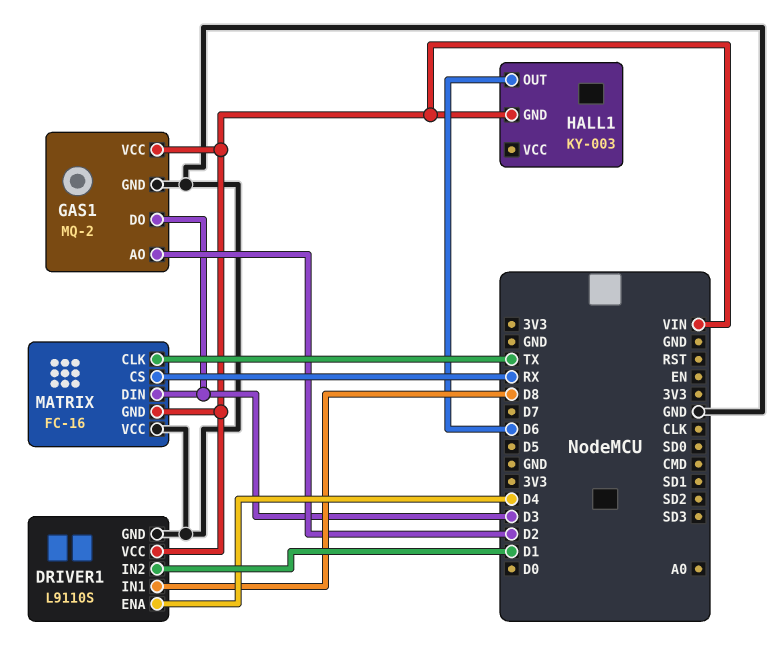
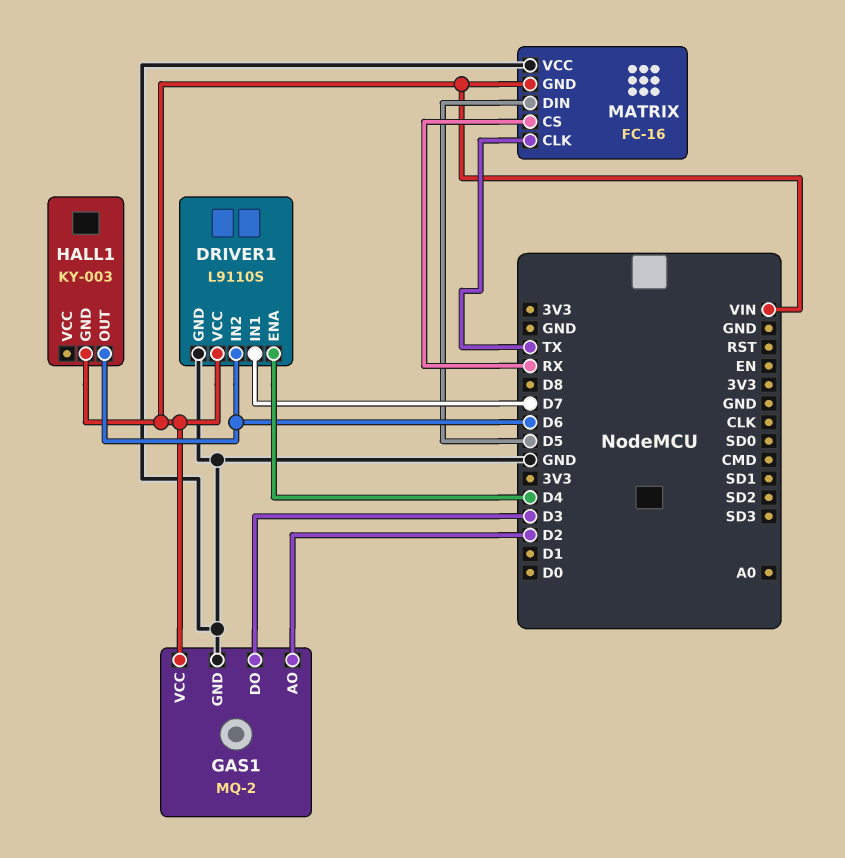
DRIVER1 pin IN1: D8 -> D7
DRIVER1 pin IN2: D1 -> D6
MATRIX pin DIN: D3 -> D5

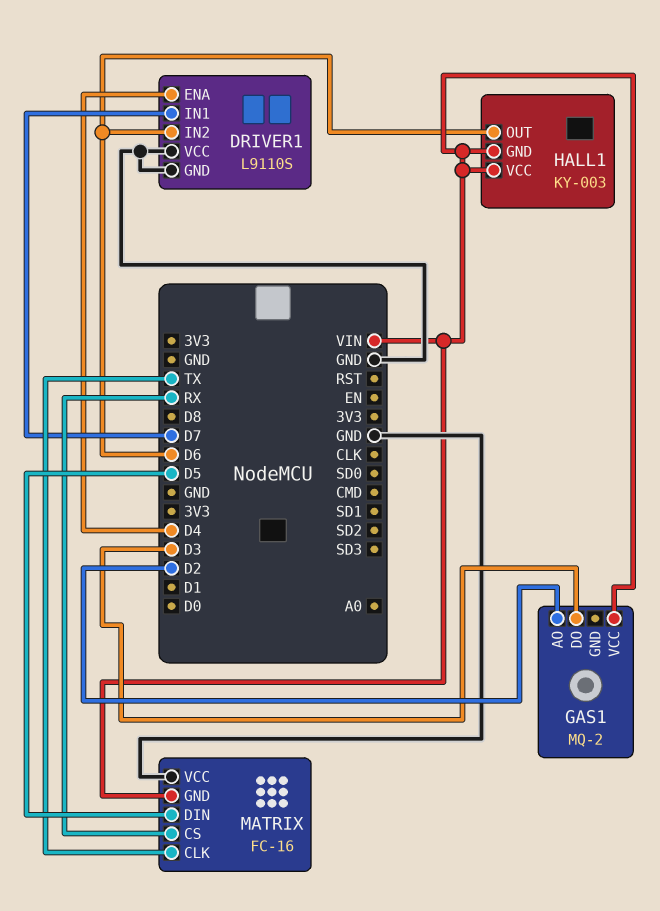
DRIVER1 pin VCC: VIN -> GND
GAS1 pin GND: GND -> none
HALL1 pin VCC: none -> VIN

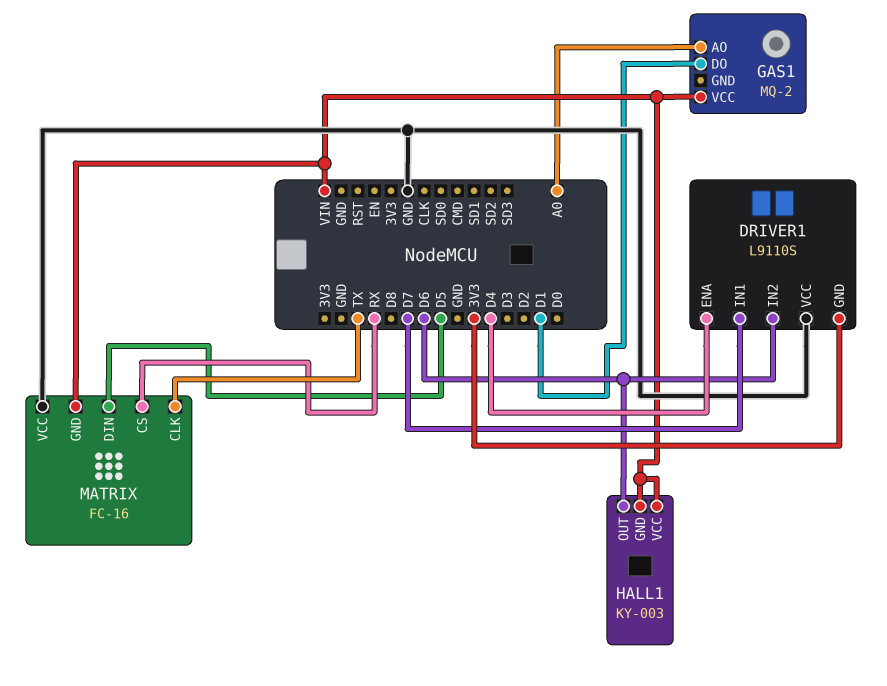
DRIVER1 pin GND: GND -> 3V3
GAS1 pin AO: D2 -> A0
GAS1 pin DO: D3 -> D1

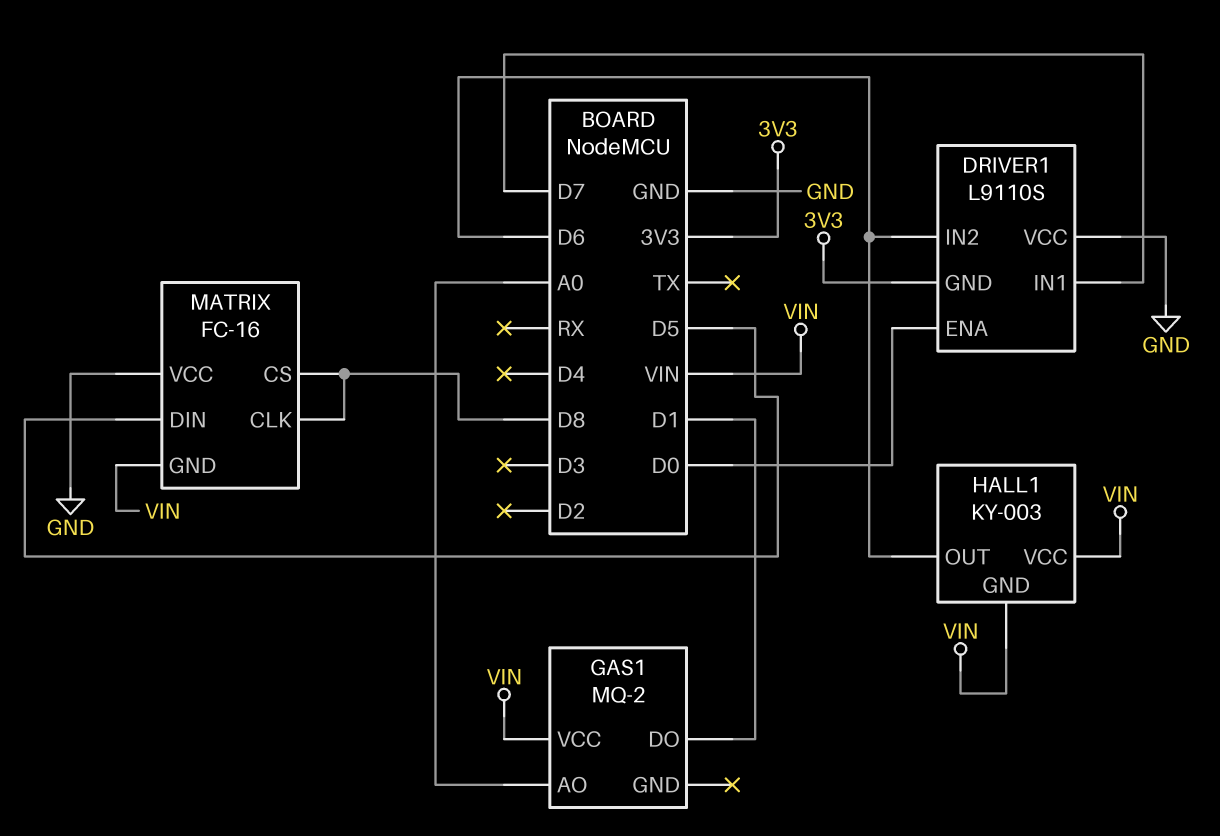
DRIVER1 pin ENA: D4 -> D0
MATRIX pin CLK: TX -> D8
MATRIX pin CS: RX -> D8

